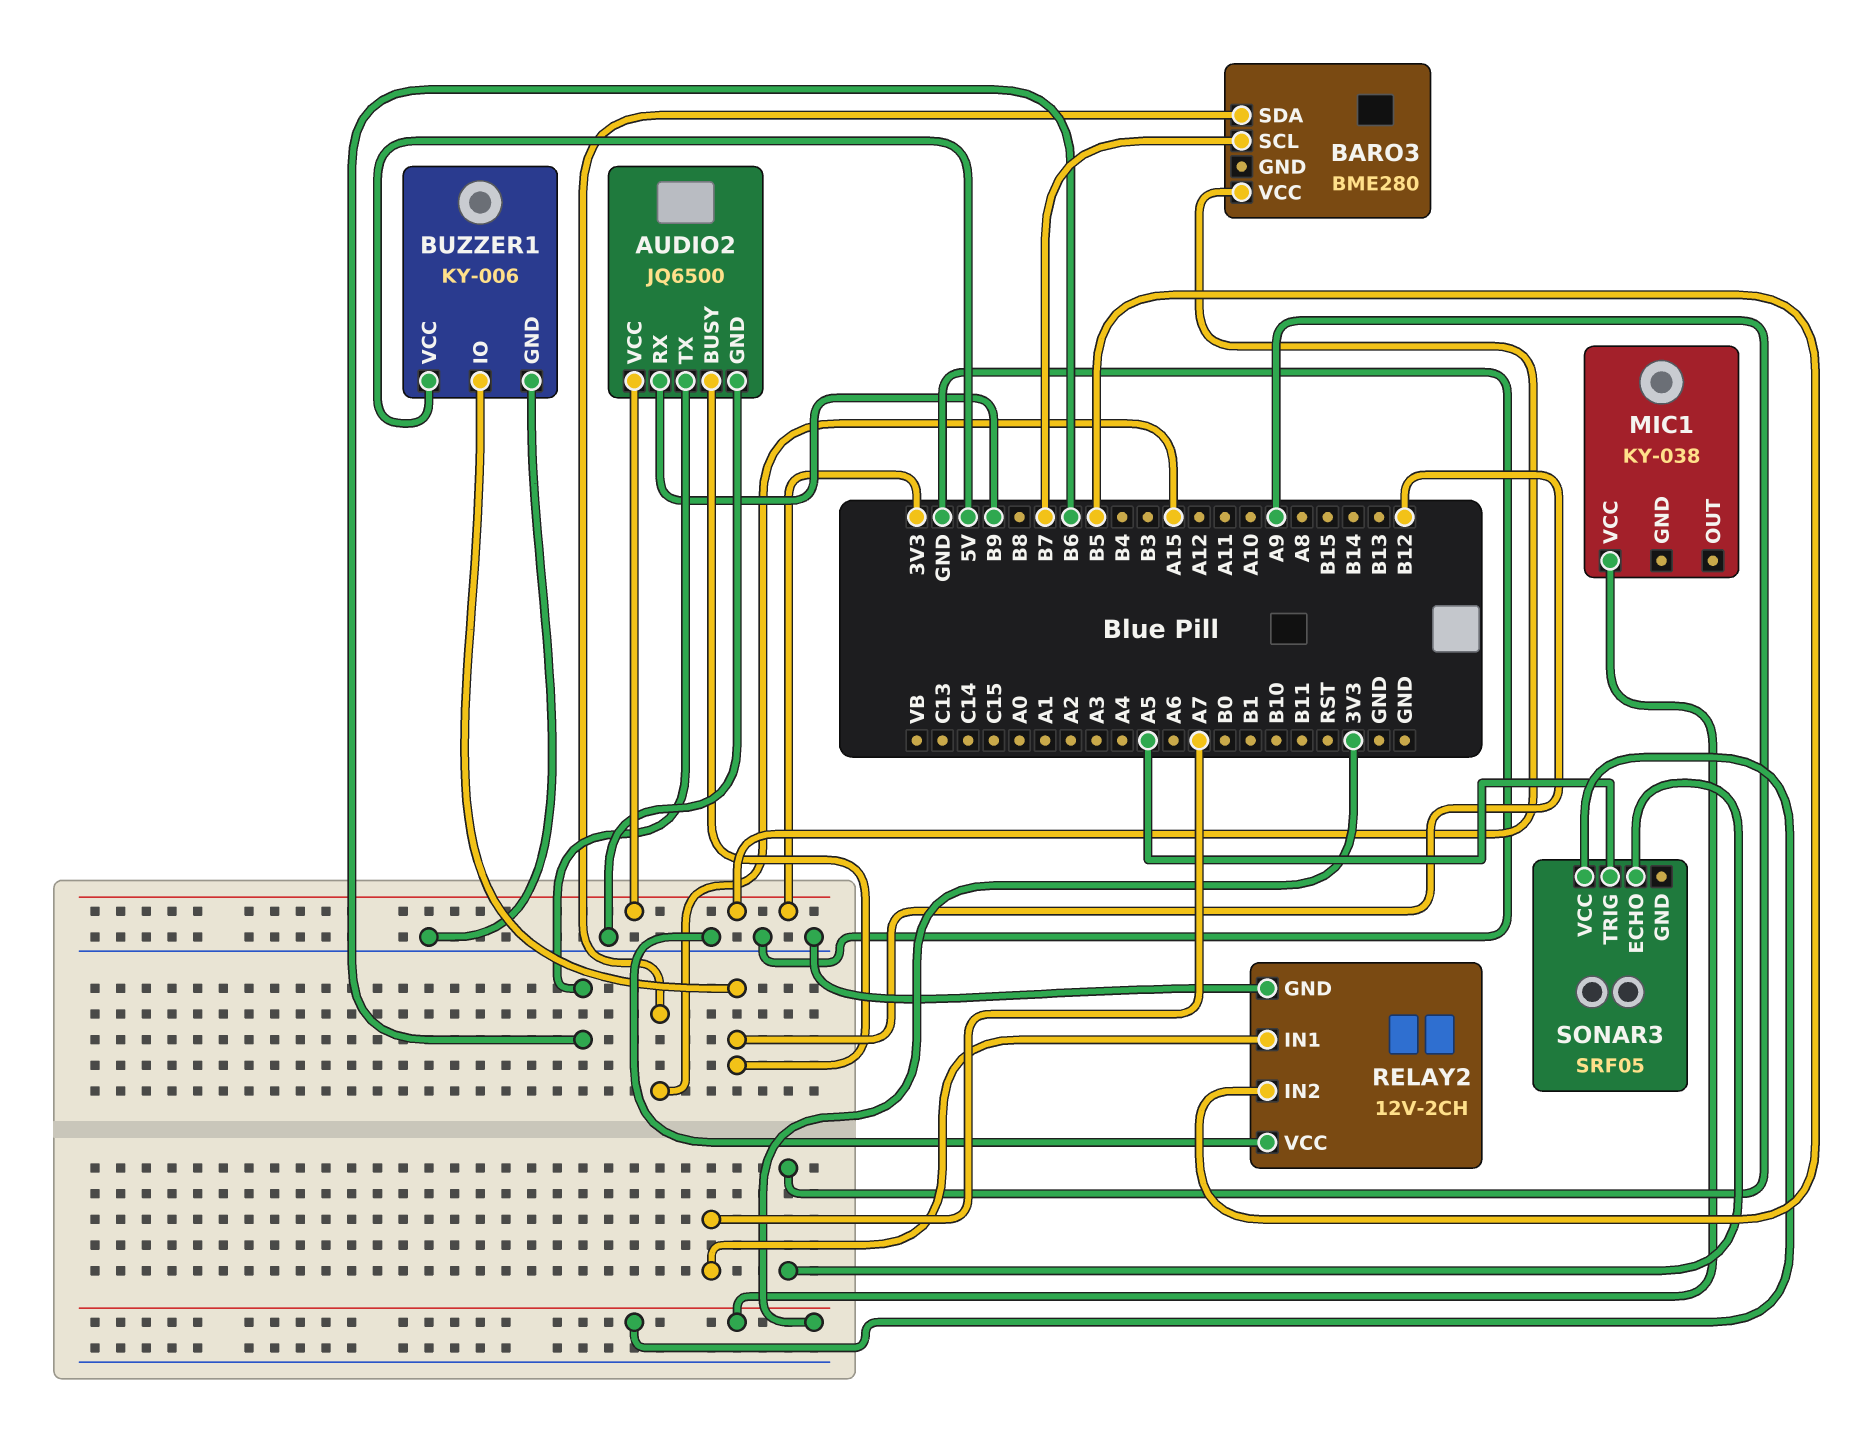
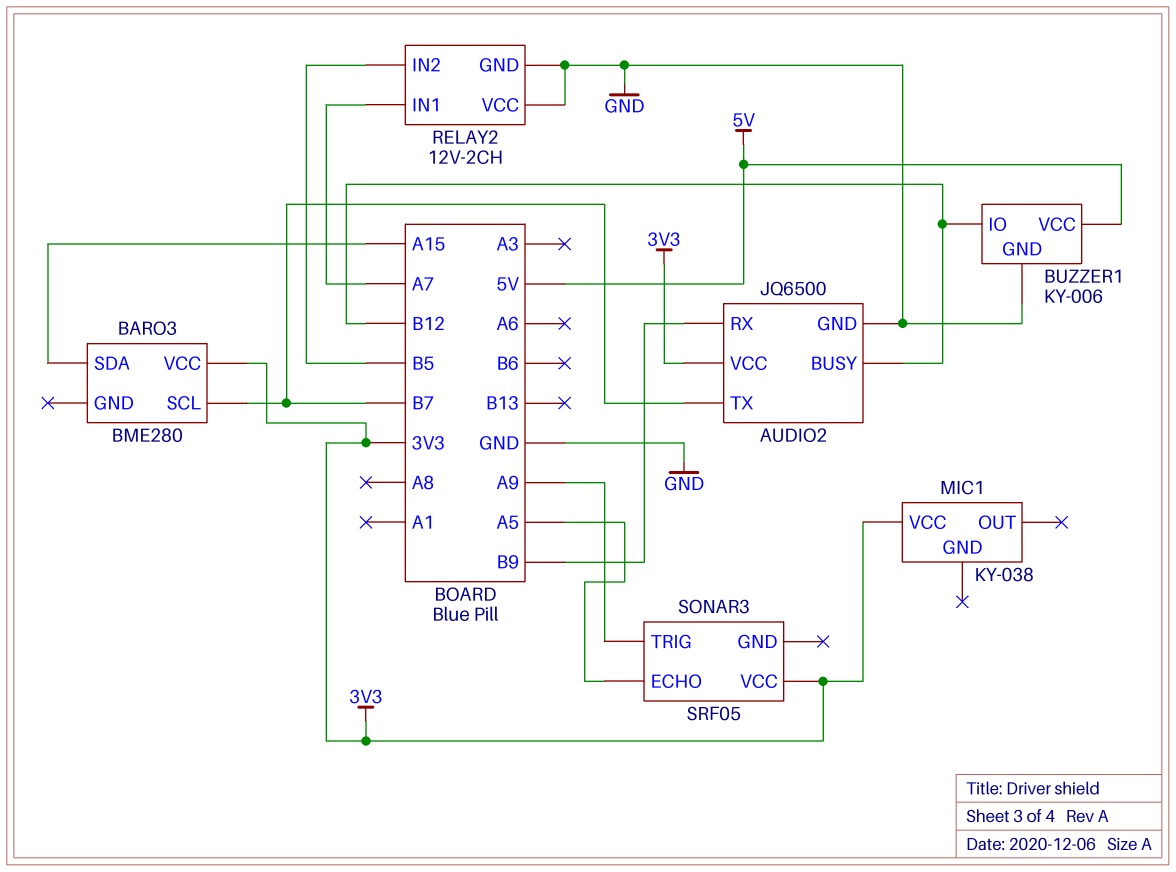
AUDIO2 pin TX: B6 -> B7
SONAR3 pin ECHO: A9 -> A5
SONAR3 pin TRIG: A5 -> A9

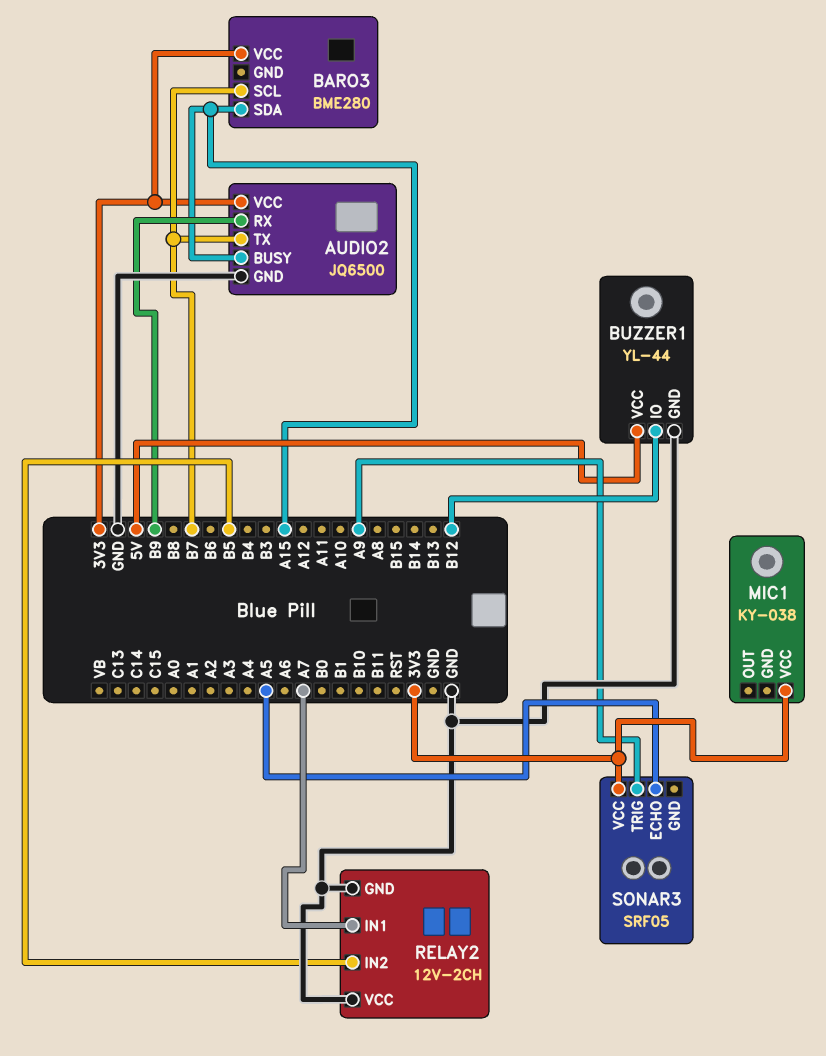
AUDIO2 pin BUSY: B12 -> A15
BUZZER1: KY-006 -> YL-44

